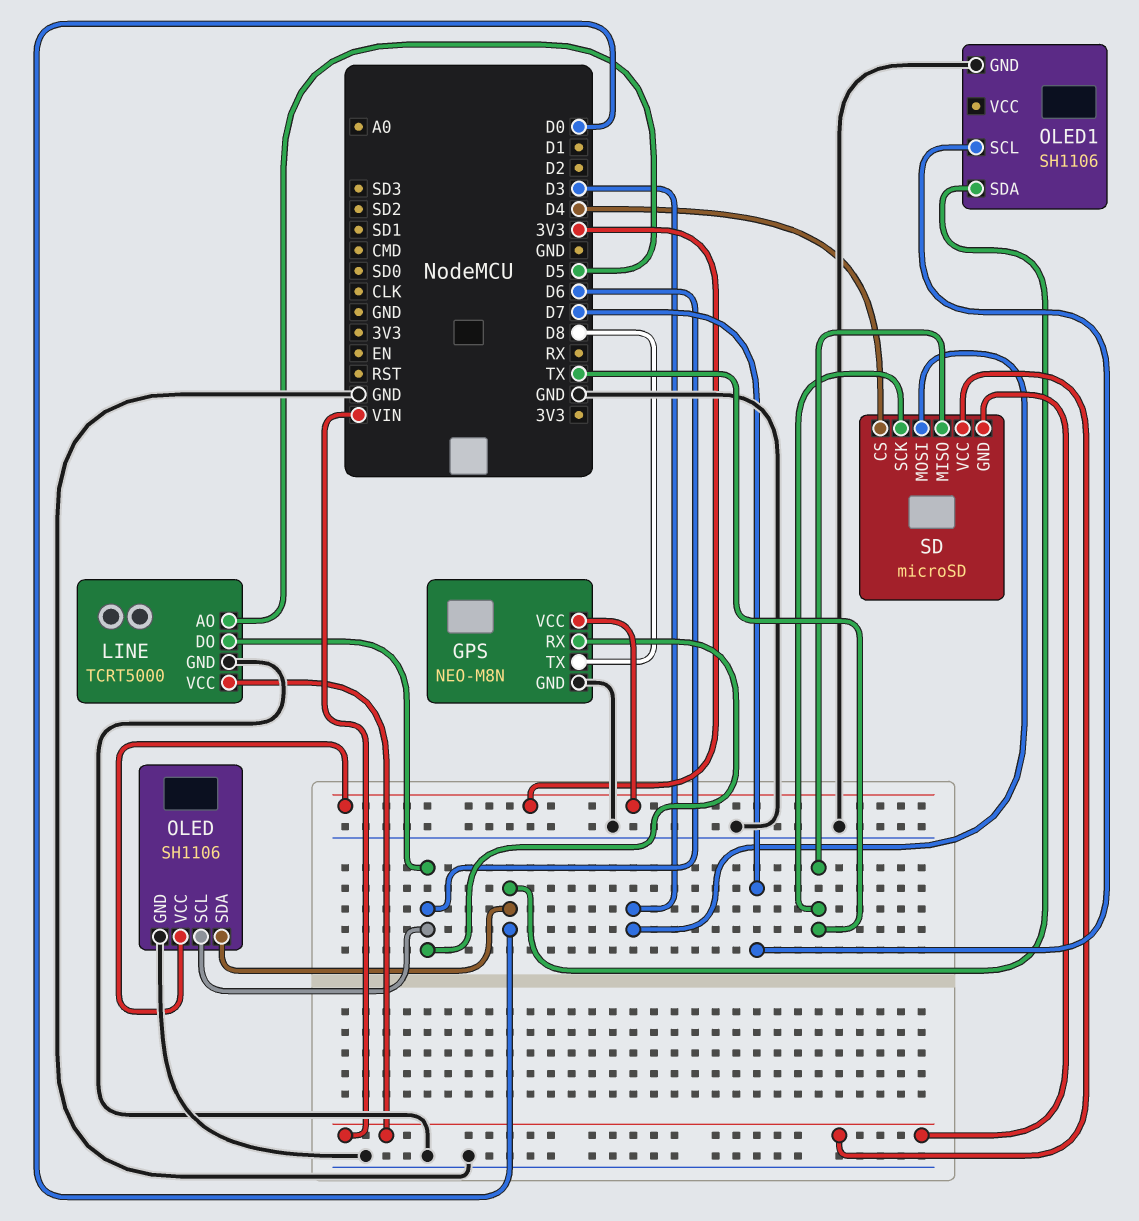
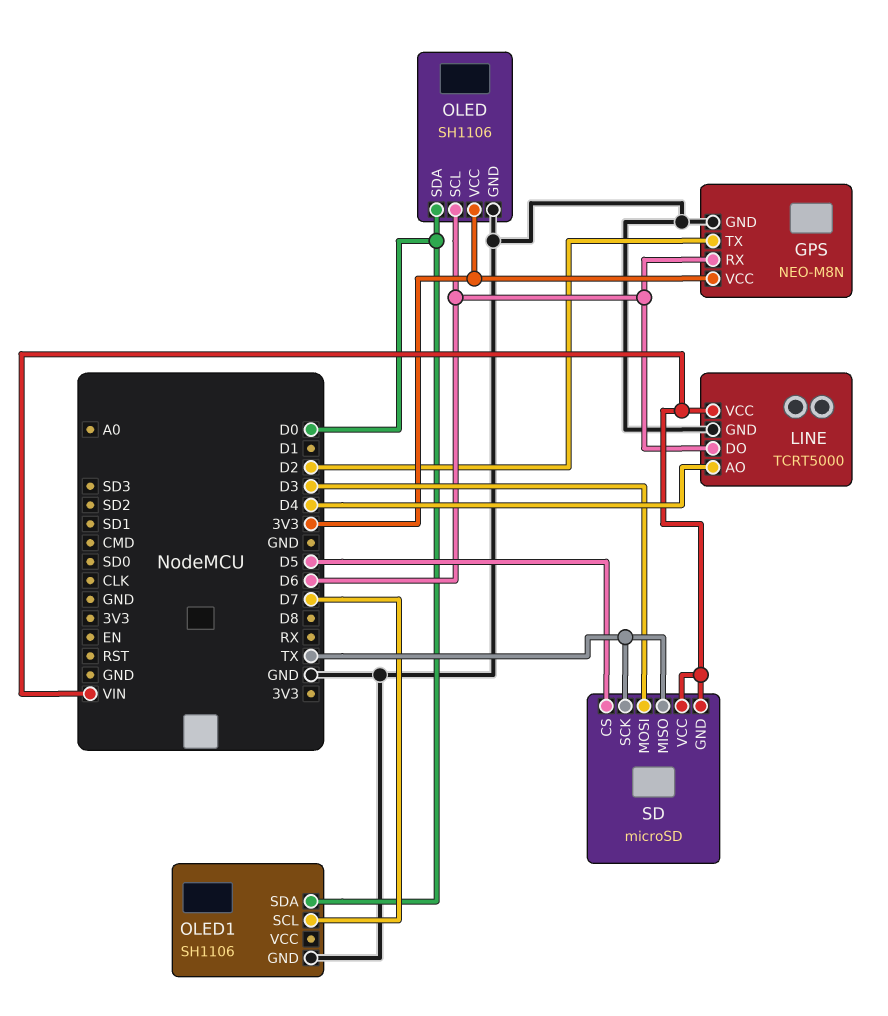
GPS pin TX: D8 -> D2
LINE pin AO: D5 -> D4
SD pin CS: D4 -> D5

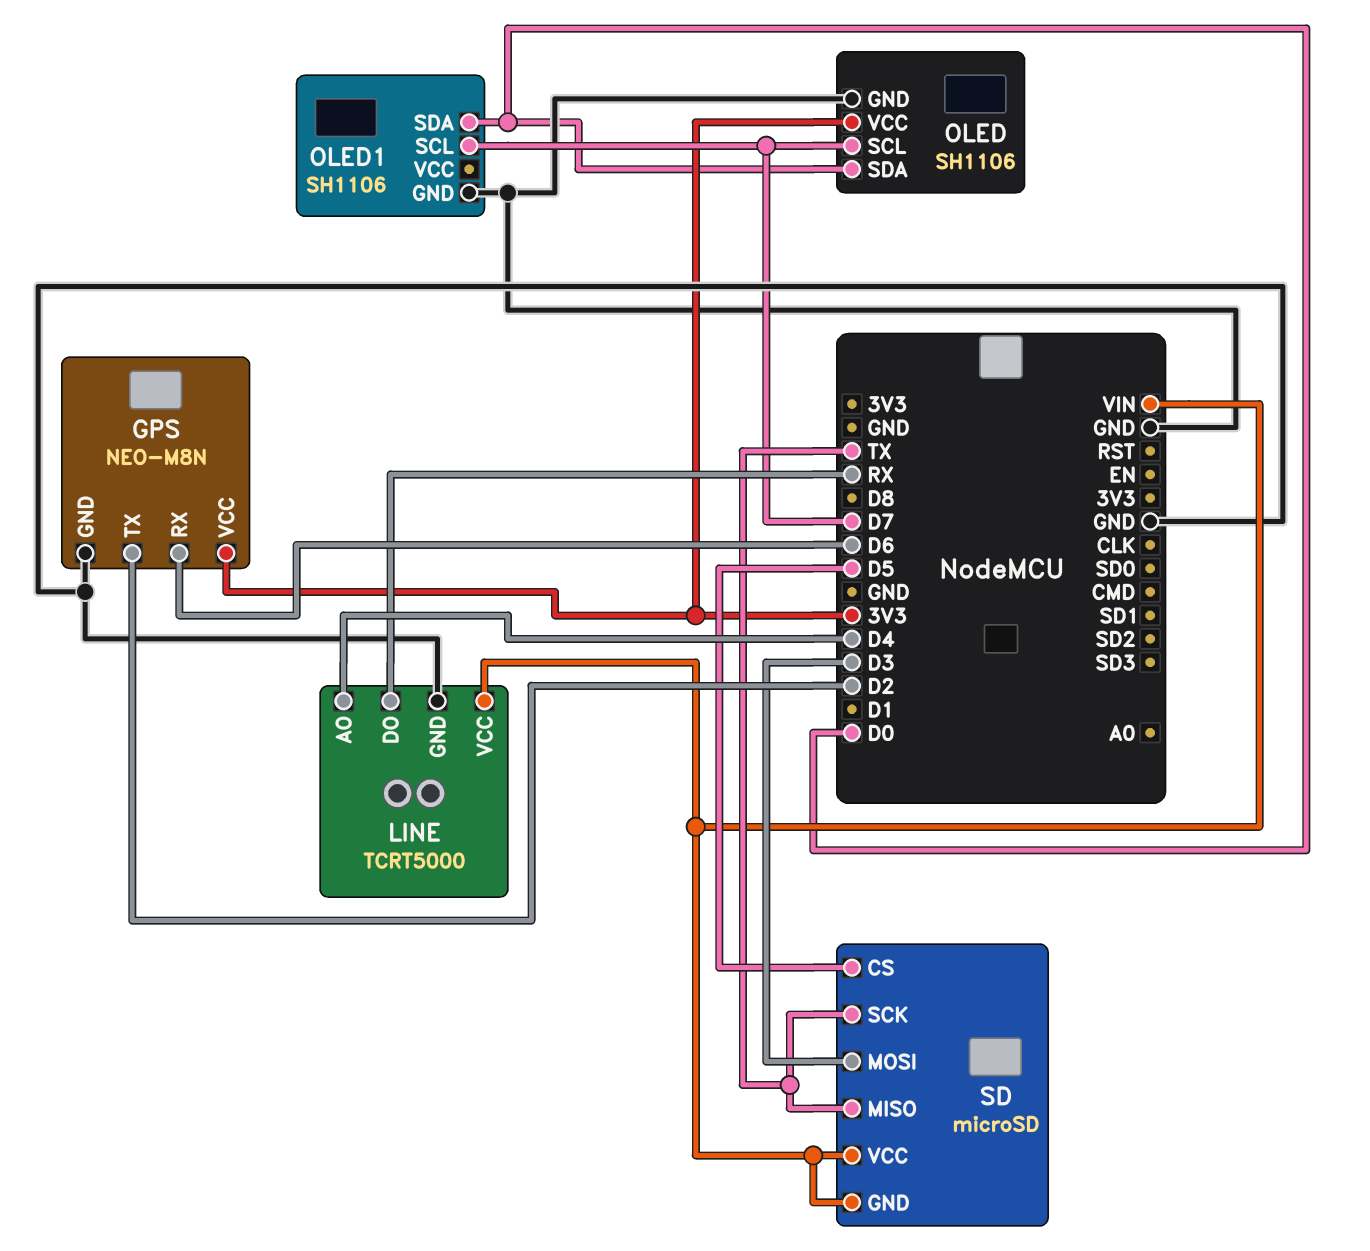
LINE pin DO: D6 -> RX
OLED pin SCL: D6 -> D7

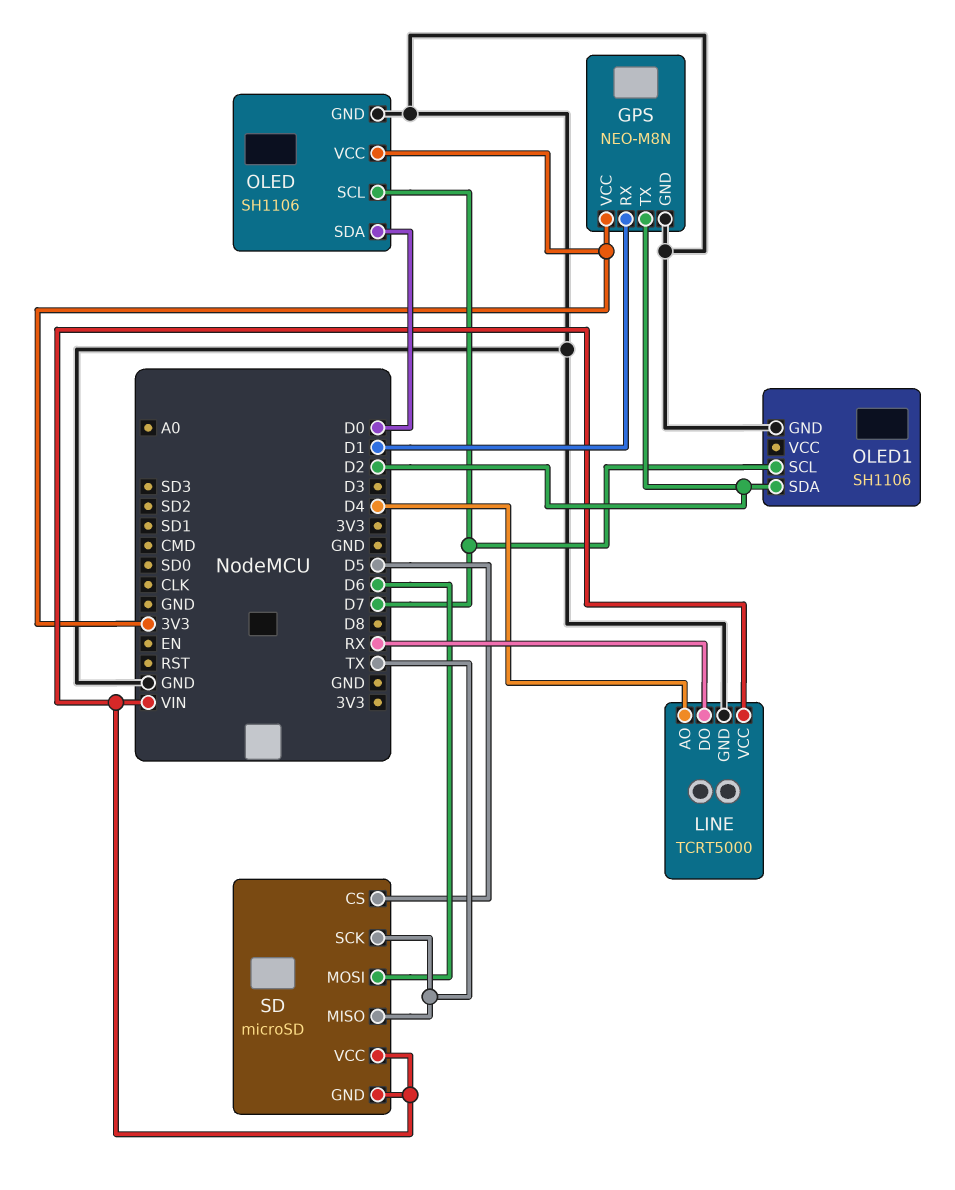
GPS pin RX: D6 -> D1
OLED1 pin SDA: D0 -> D2
SD pin MOSI: D3 -> D6

